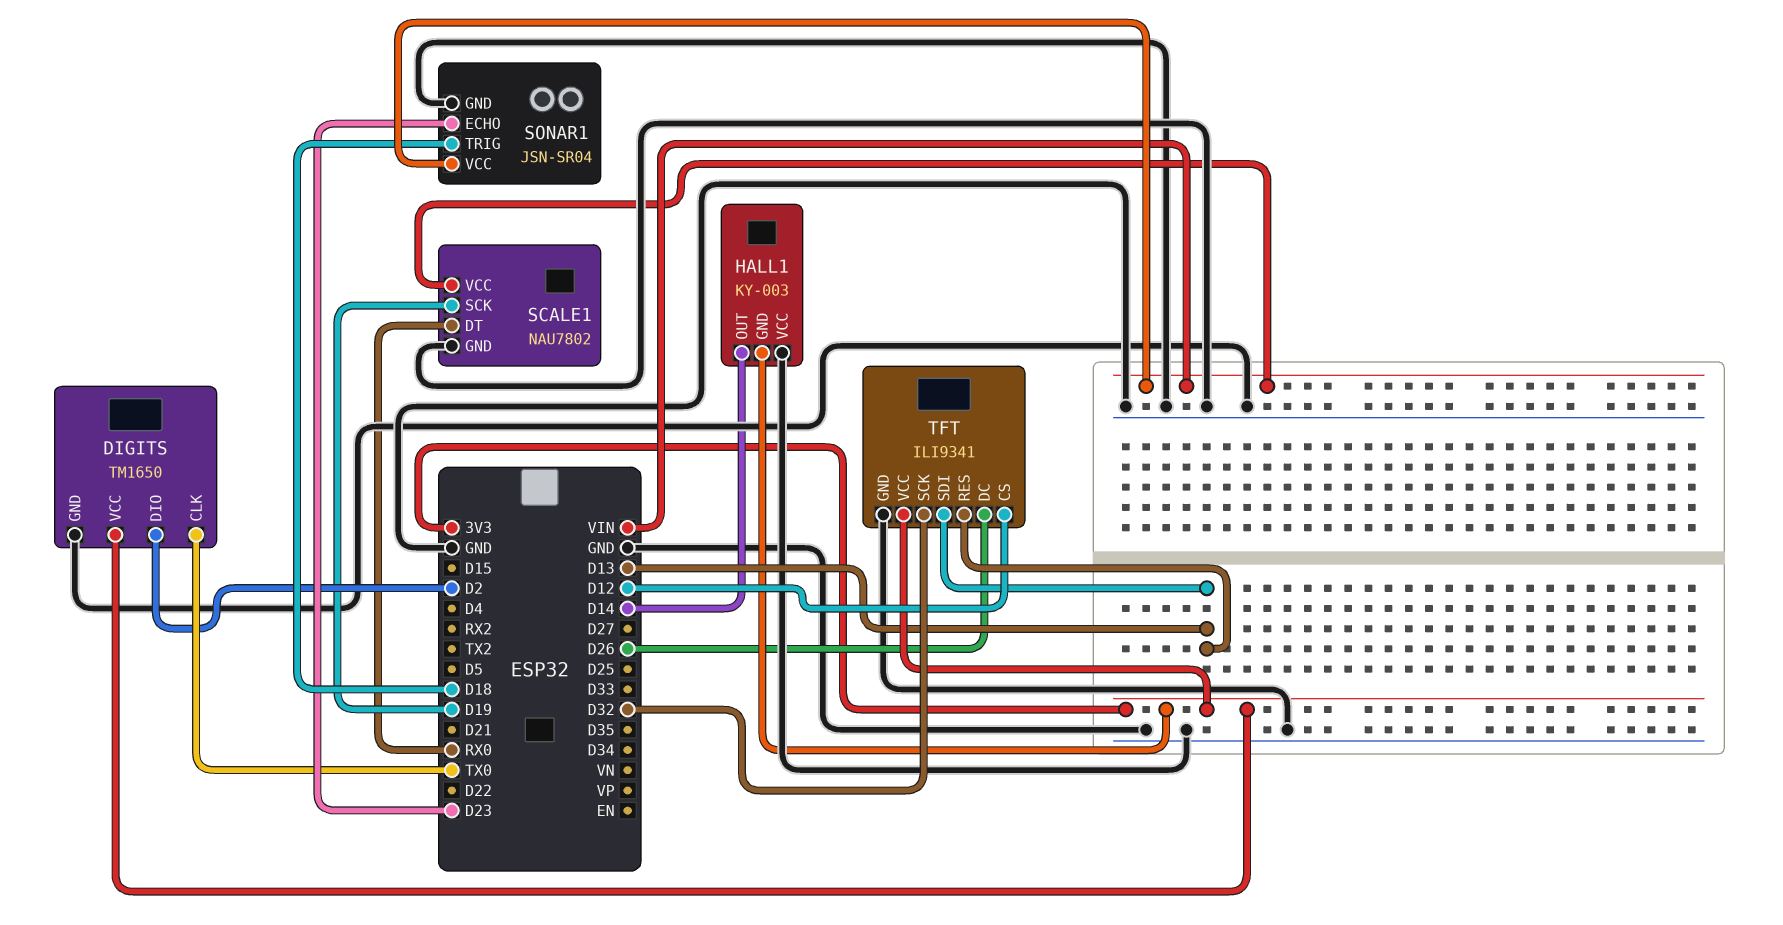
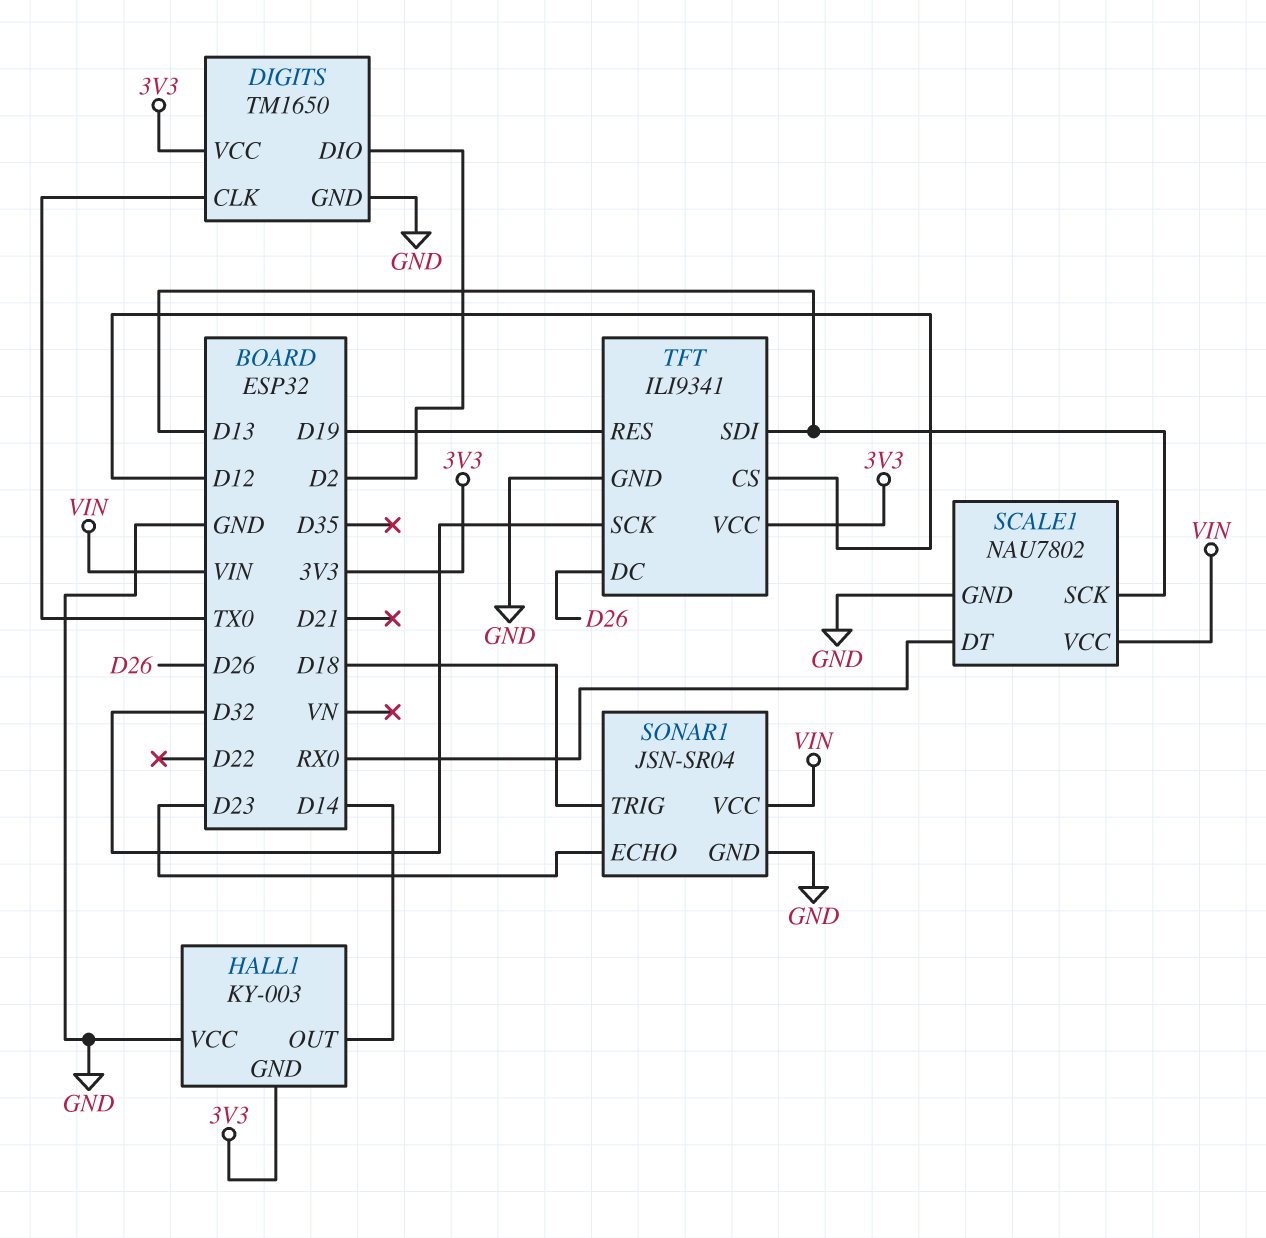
SCALE1 pin SCK: D19 -> D13
TFT pin RES: D13 -> D19

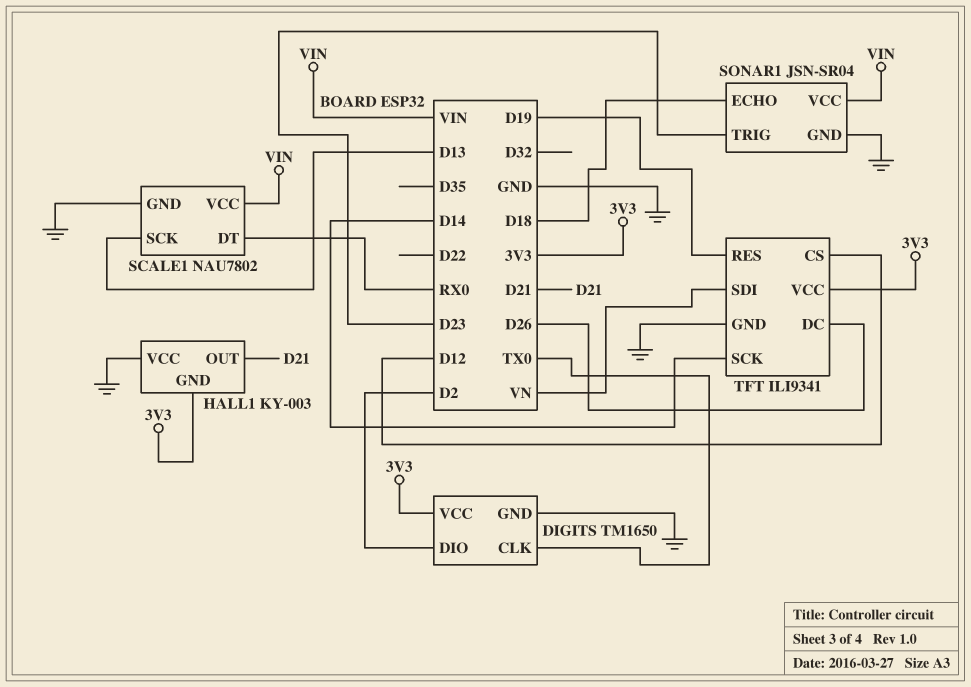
HALL1 pin OUT: D14 -> D21
SONAR1 pin ECHO: D23 -> D18
SONAR1 pin TRIG: D18 -> D23
TFT pin SCK: D32 -> D14
TFT pin SDI: D13 -> VN

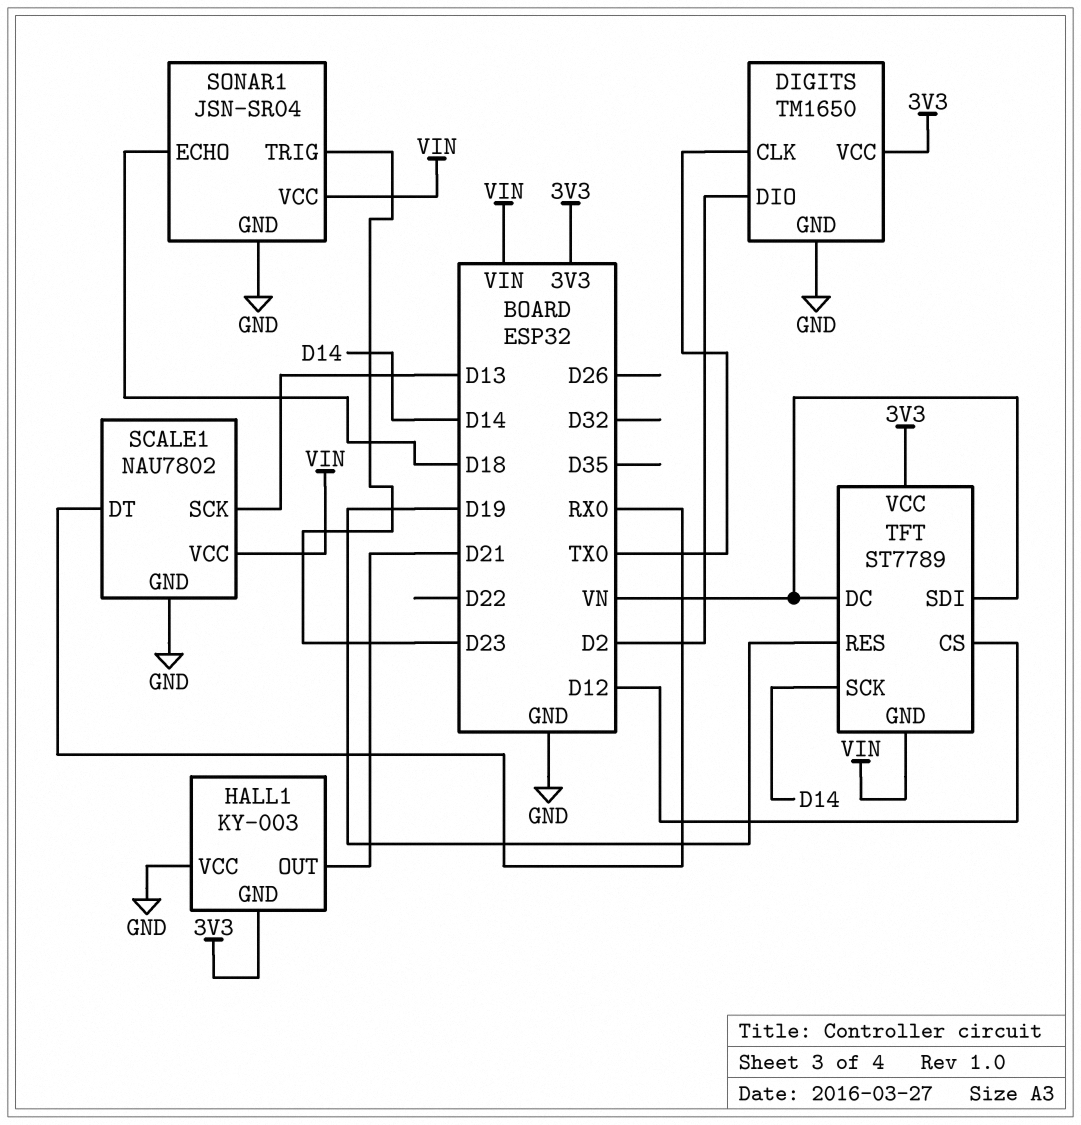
TFT: ILI9341 -> ST7789
TFT pin DC: D26 -> VN
TFT pin GND: GND -> VIN

